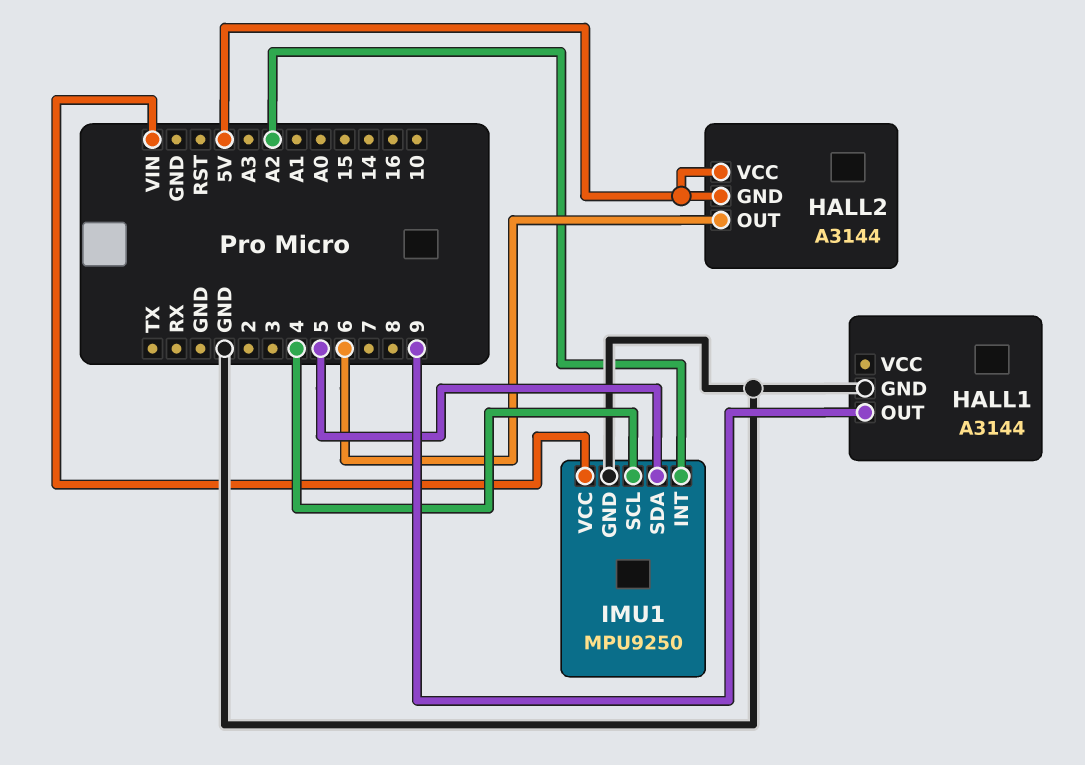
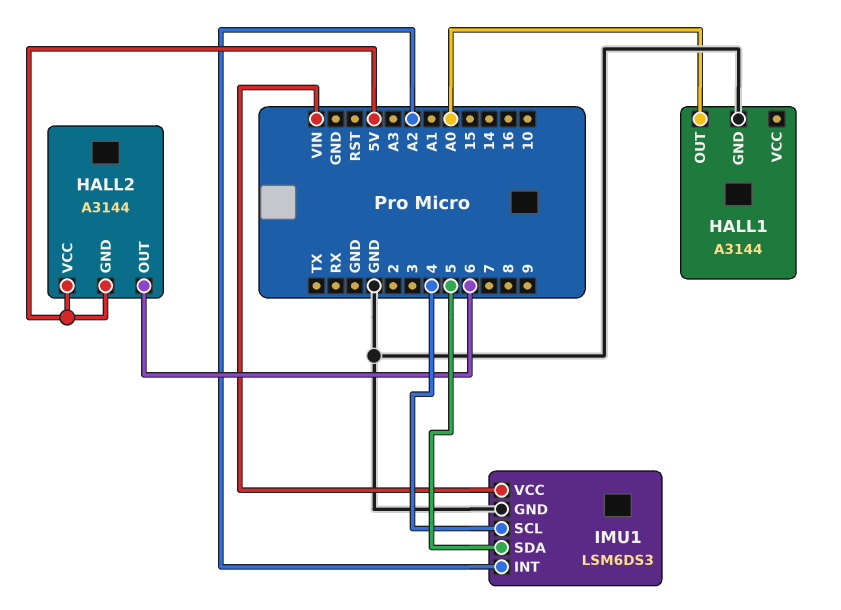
HALL1 pin OUT: 9 -> A0
IMU1: MPU9250 -> LSM6DS3

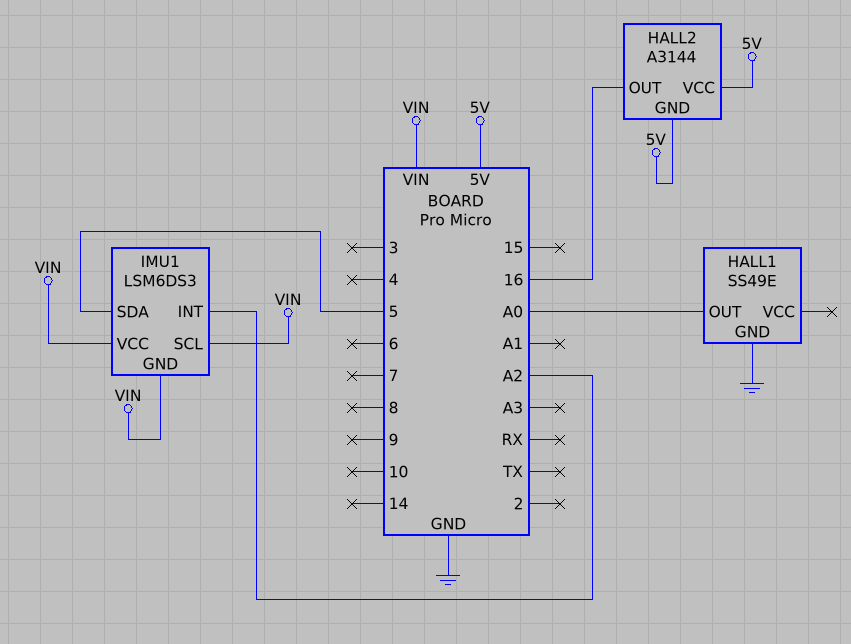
HALL1: A3144 -> SS49E
HALL2 pin OUT: 6 -> 16
IMU1 pin GND: GND -> VIN
IMU1 pin SCL: 4 -> VIN

